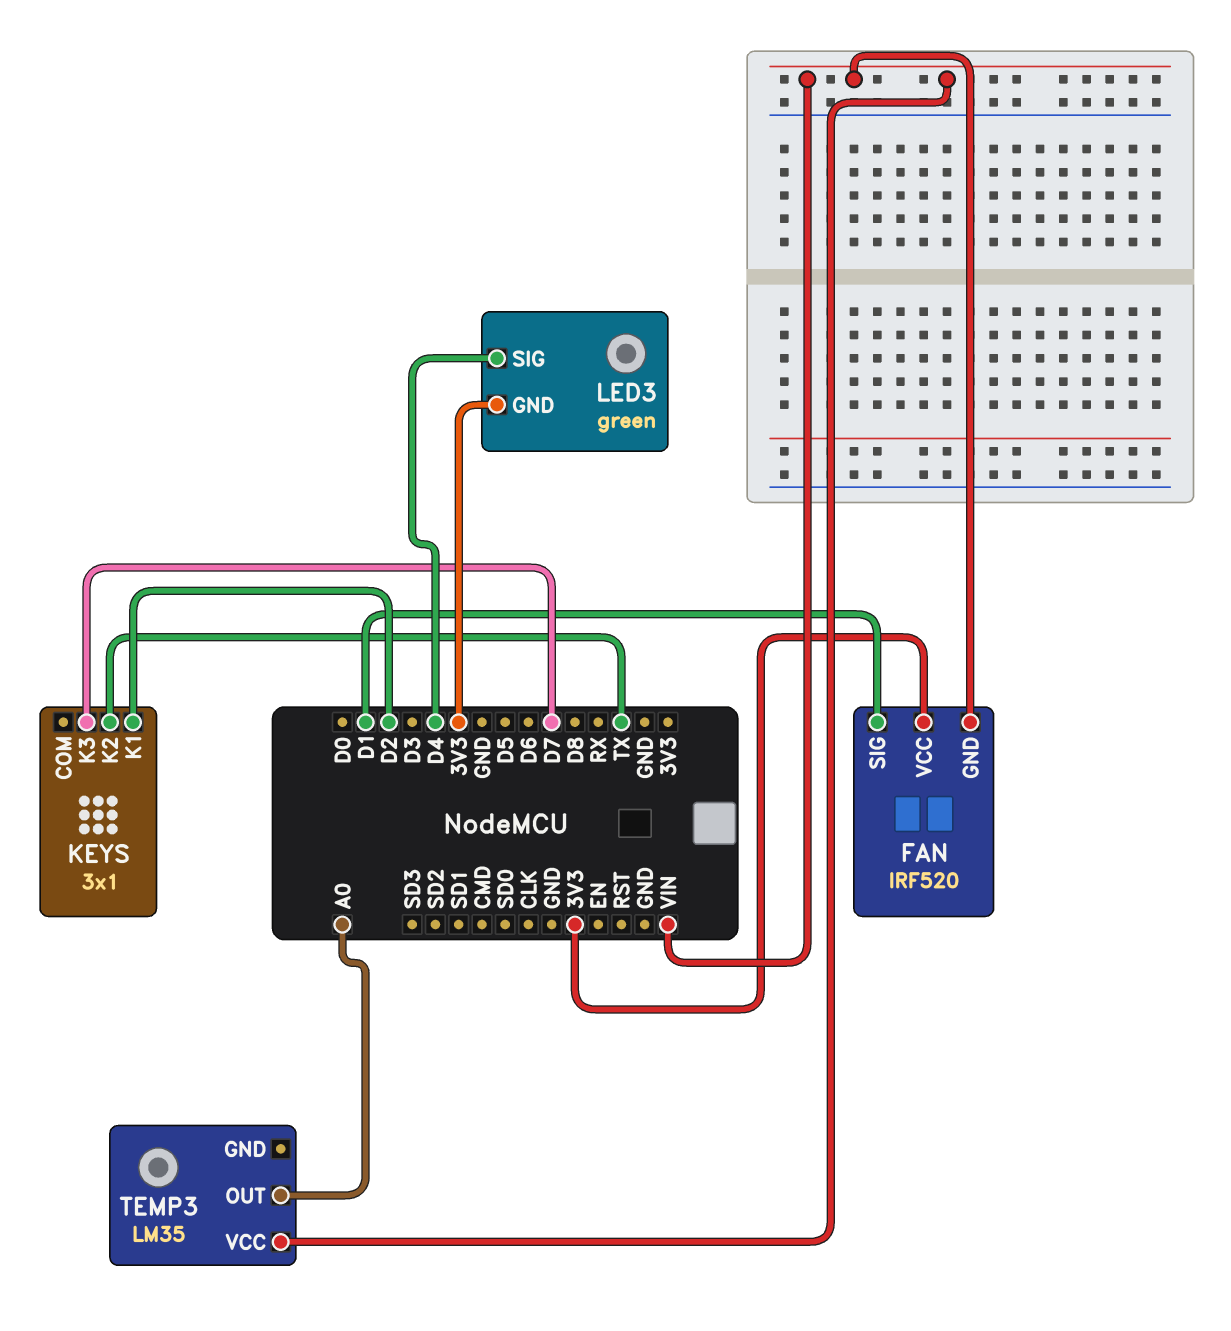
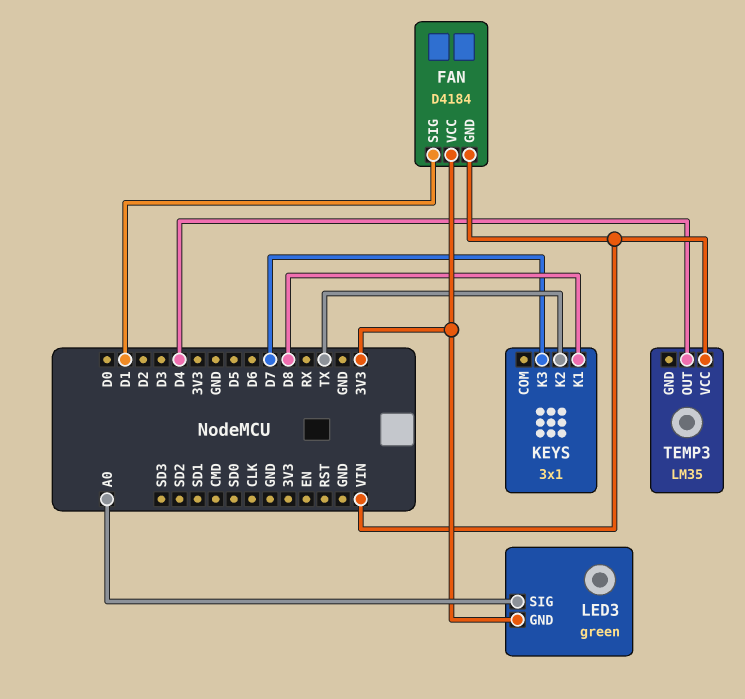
FAN: IRF520 -> D4184
KEYS pin K1: D2 -> D8
LED3 pin SIG: D4 -> A0
TEMP3 pin OUT: A0 -> D4

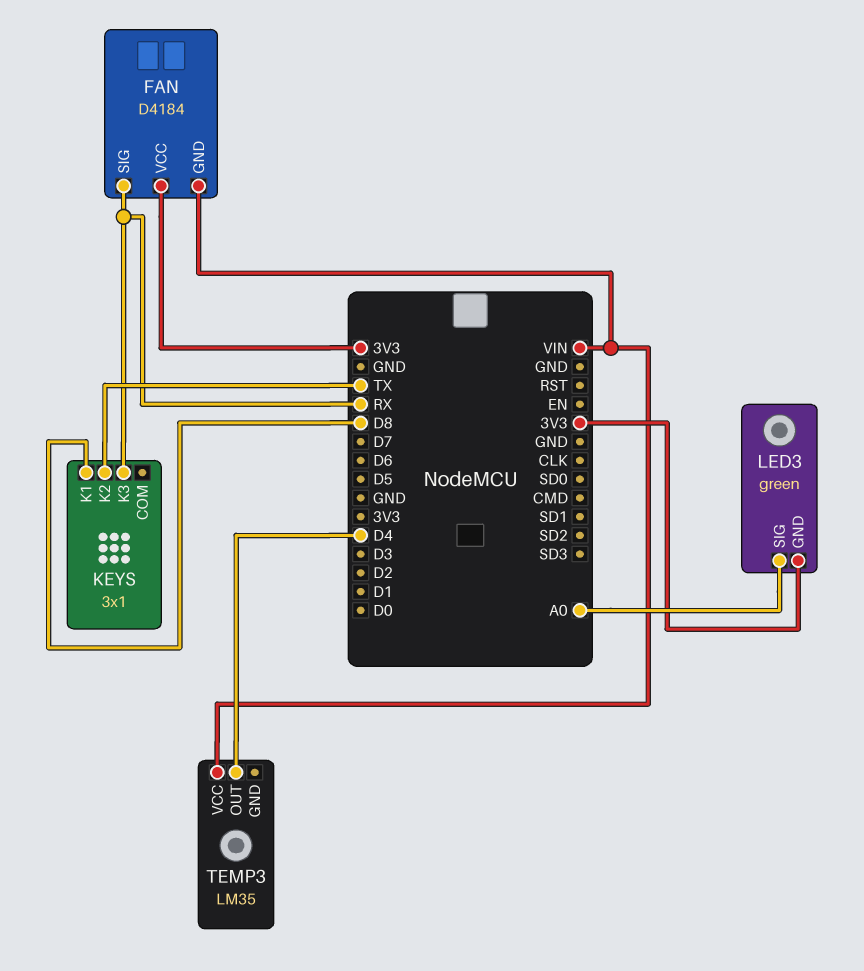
FAN pin SIG: D1 -> RX
KEYS pin K3: D7 -> RX

